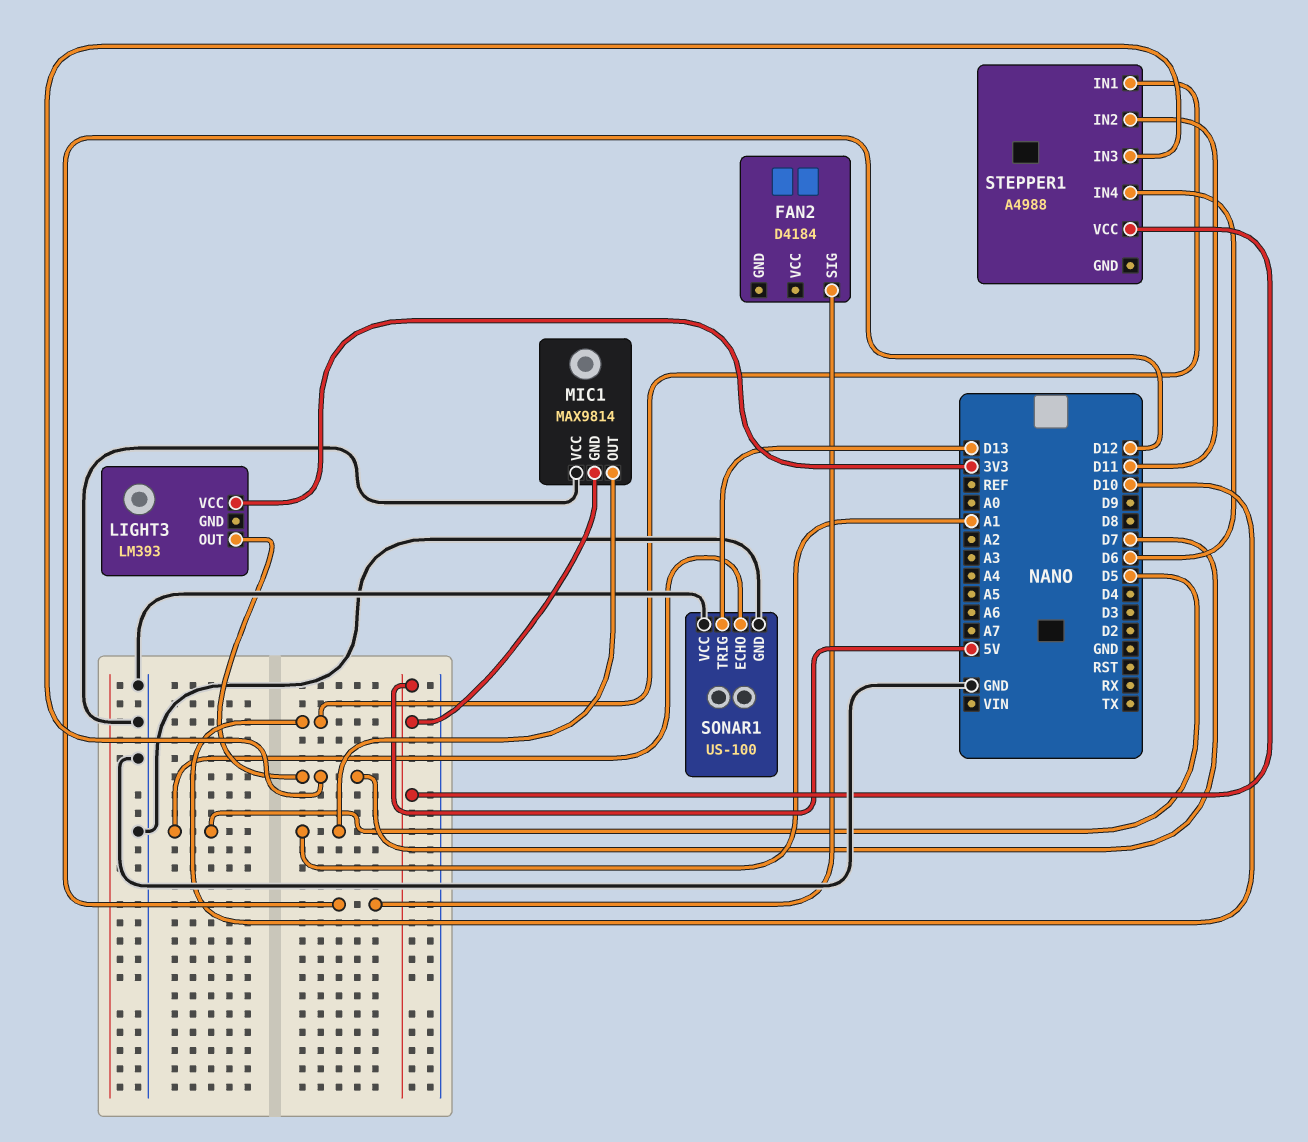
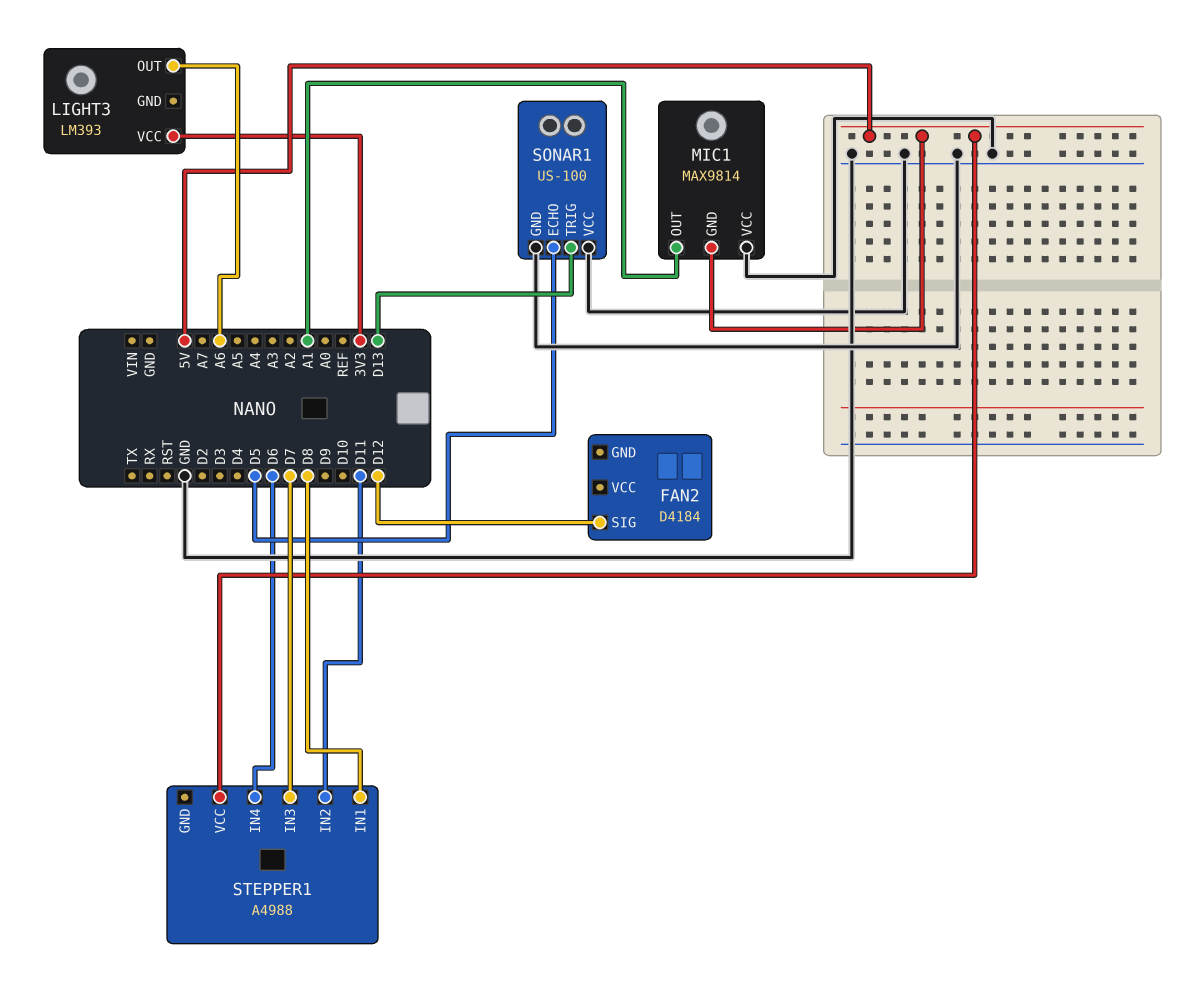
LIGHT3 pin OUT: D7 -> A6
STEPPER1 pin IN1: D10 -> D8

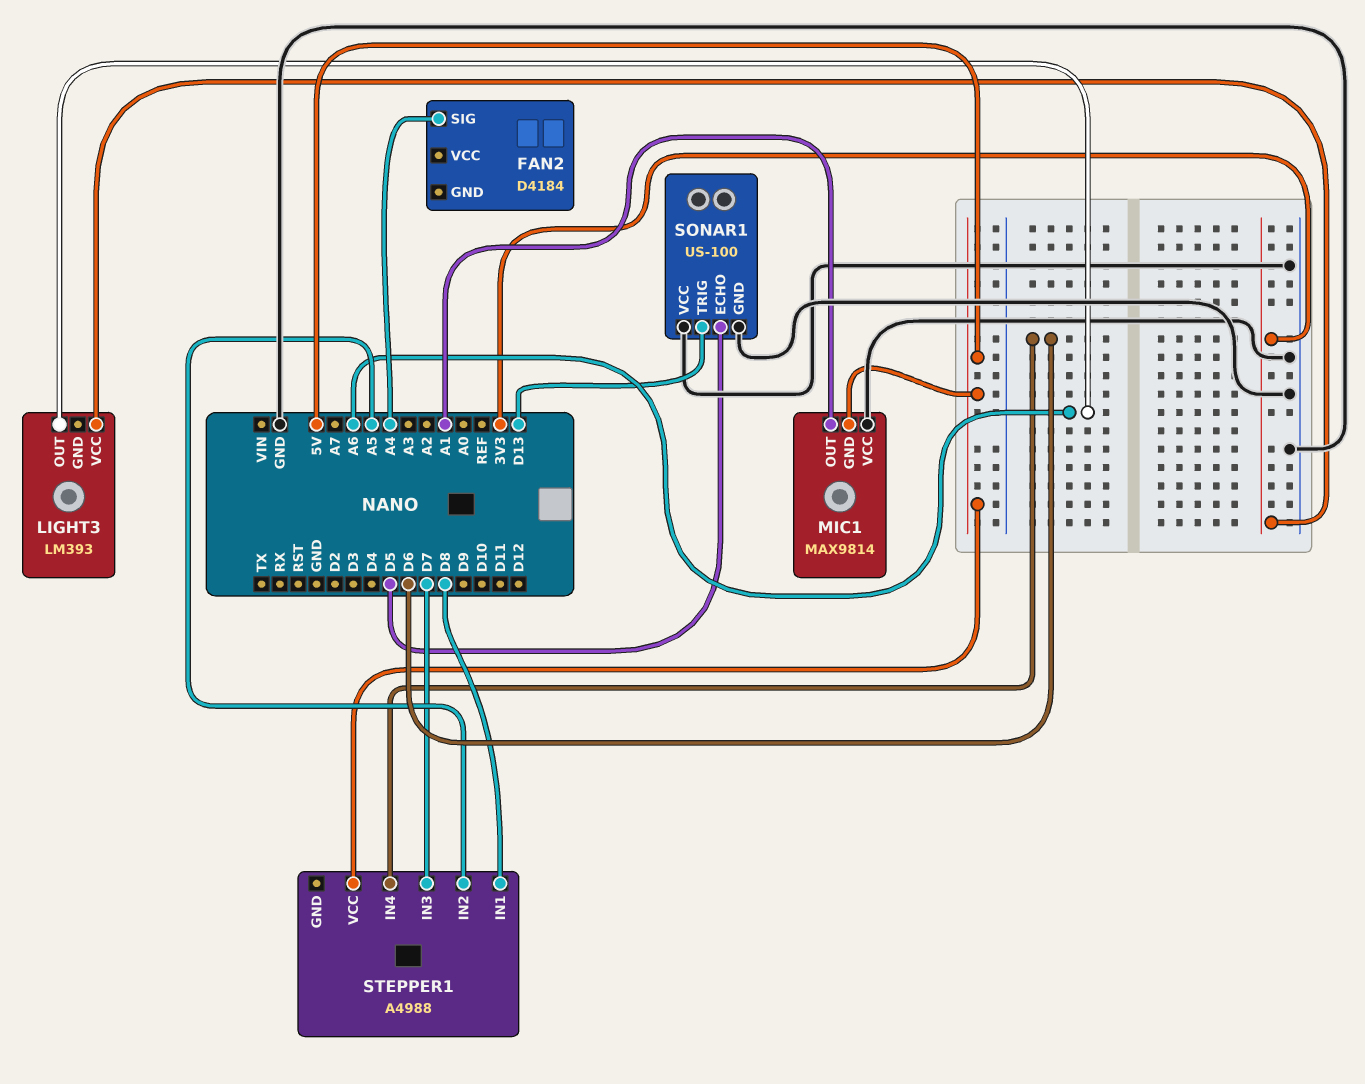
FAN2 pin SIG: D12 -> A4
STEPPER1 pin IN2: D11 -> A5

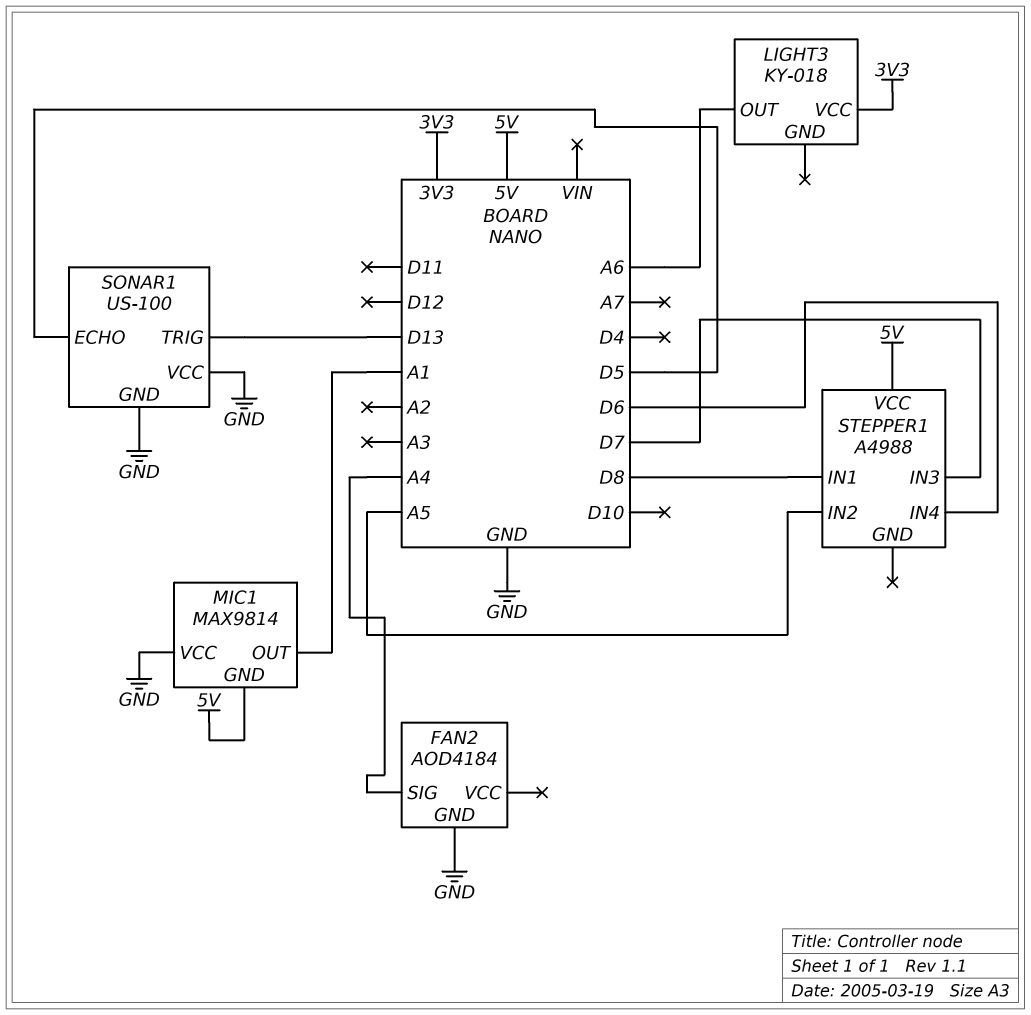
FAN2: D4184 -> AOD4184
FAN2 pin GND: none -> GND
LIGHT3: LM393 -> KY-018

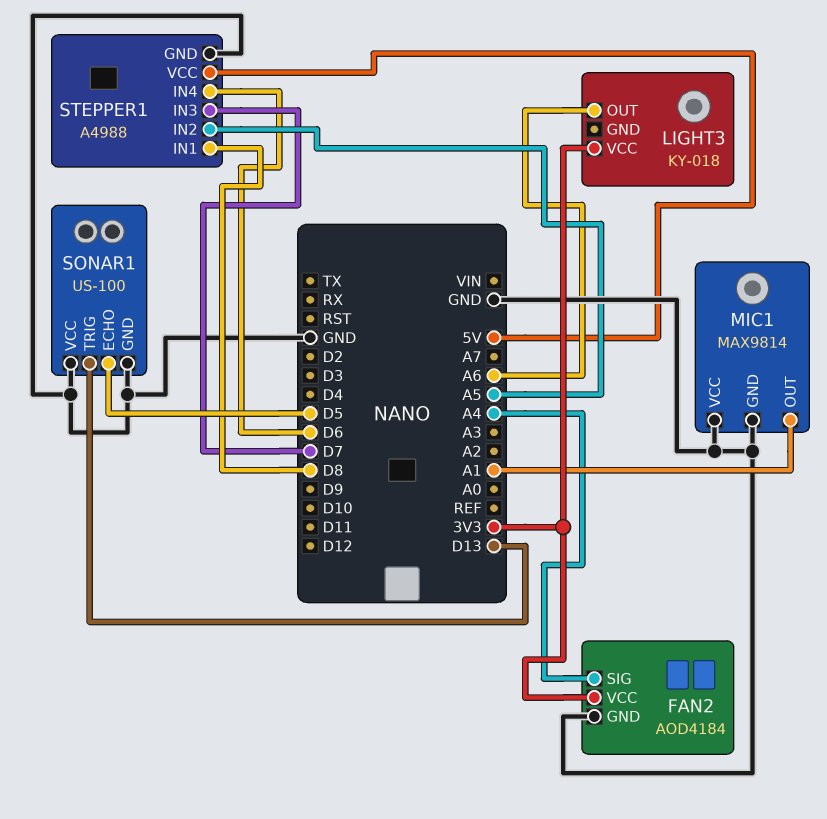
FAN2 pin VCC: none -> 3V3
MIC1 pin GND: 5V -> GND
STEPPER1 pin GND: none -> GND

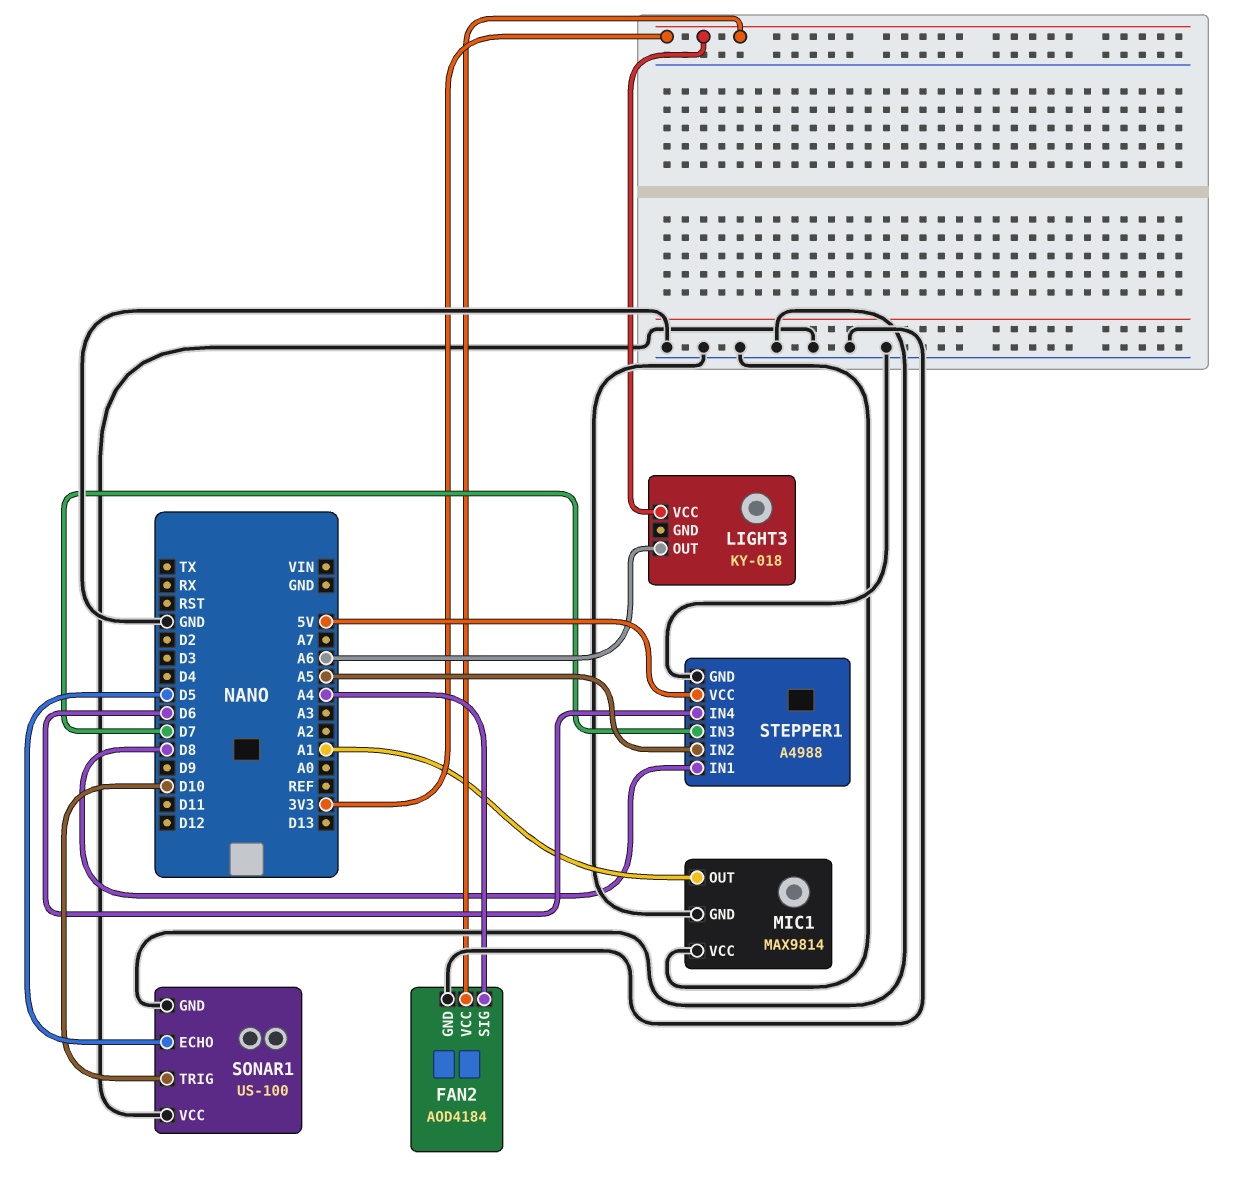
SONAR1 pin TRIG: D13 -> D10

